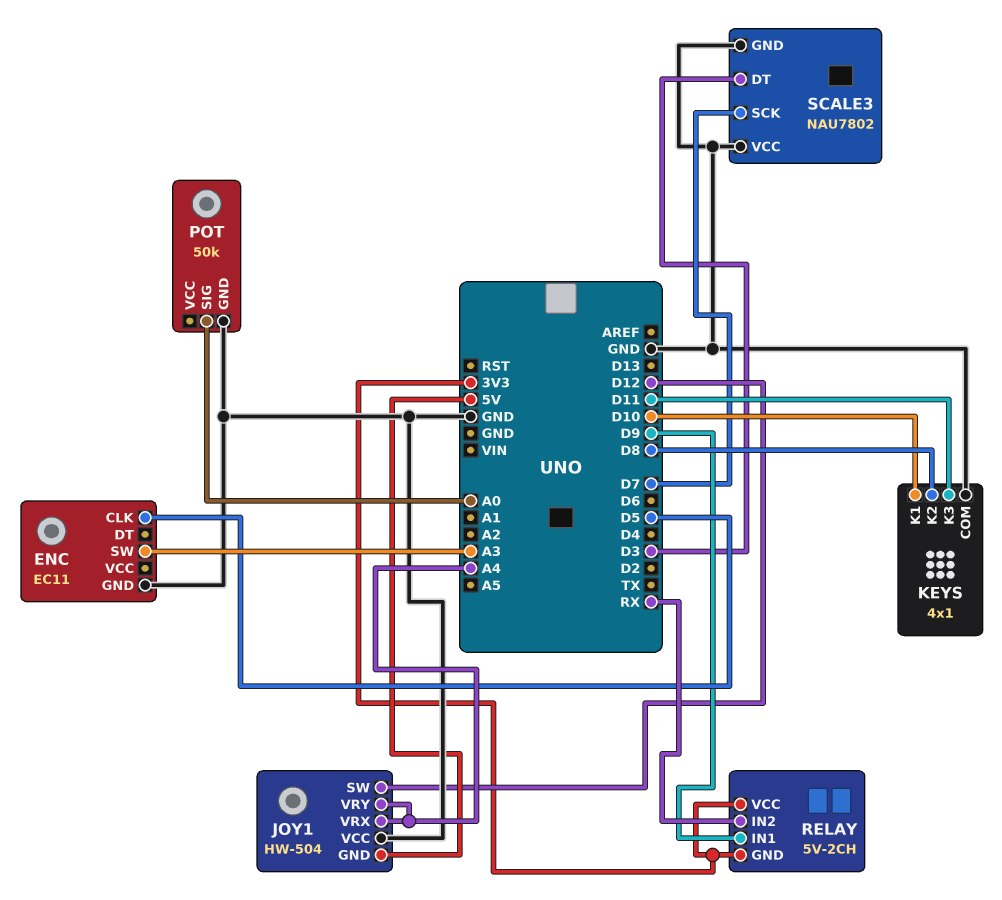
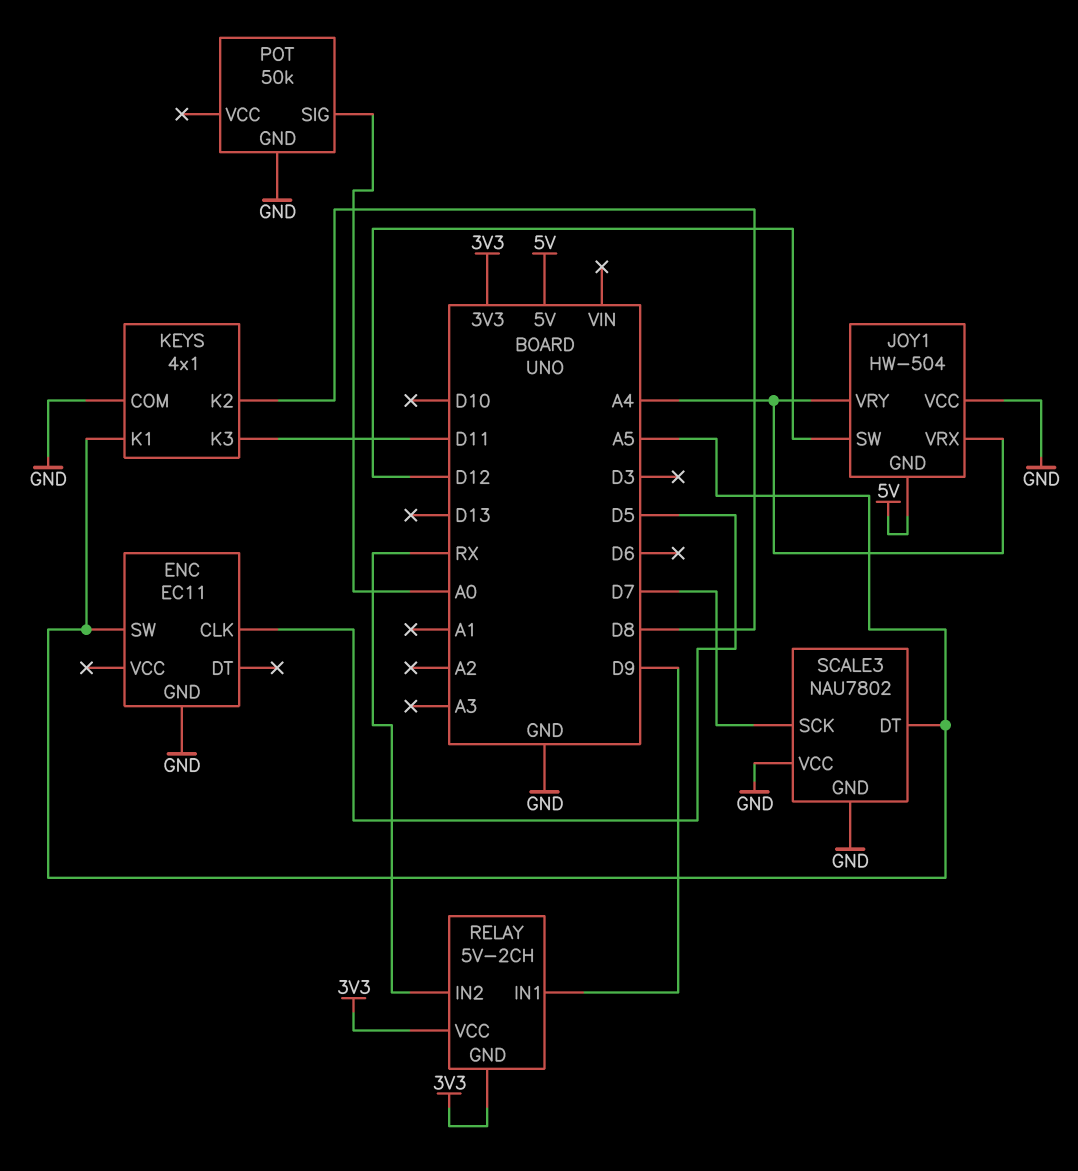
ENC pin SW: A3 -> A5
KEYS pin K1: D10 -> A5
SCALE3 pin DT: D3 -> A5

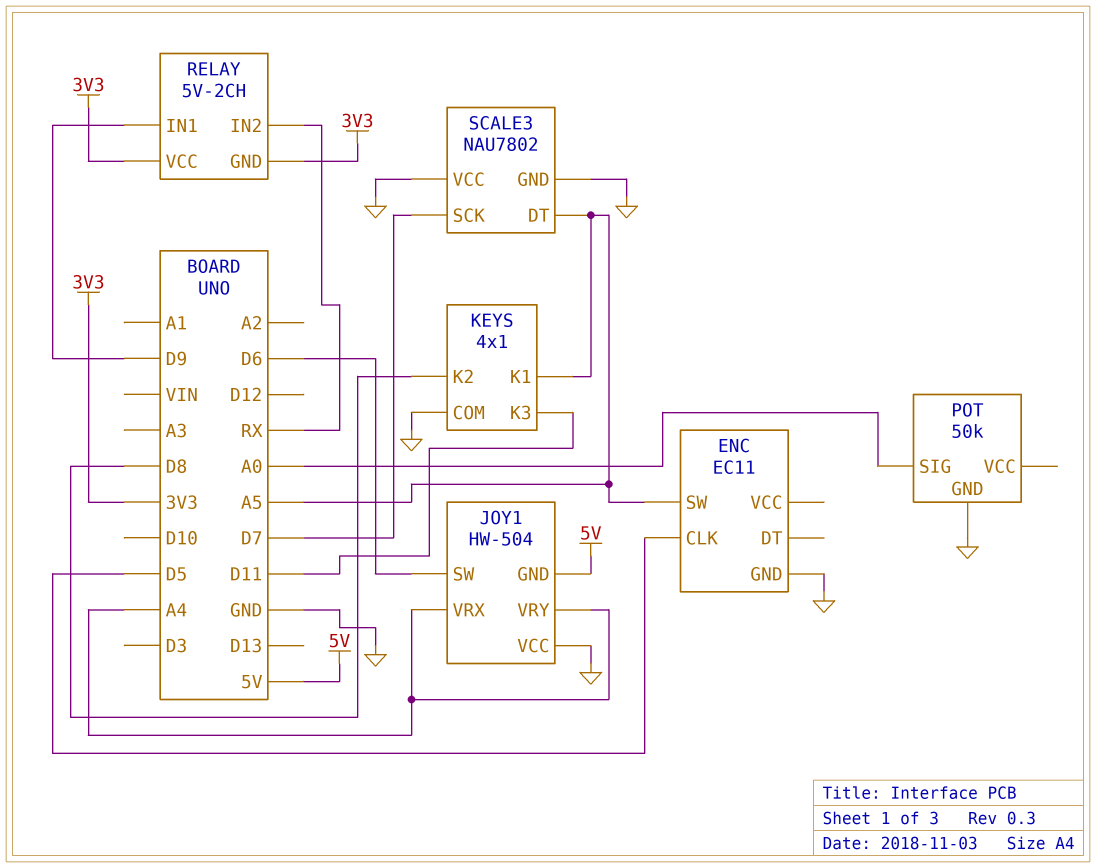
JOY1 pin SW: D12 -> D6

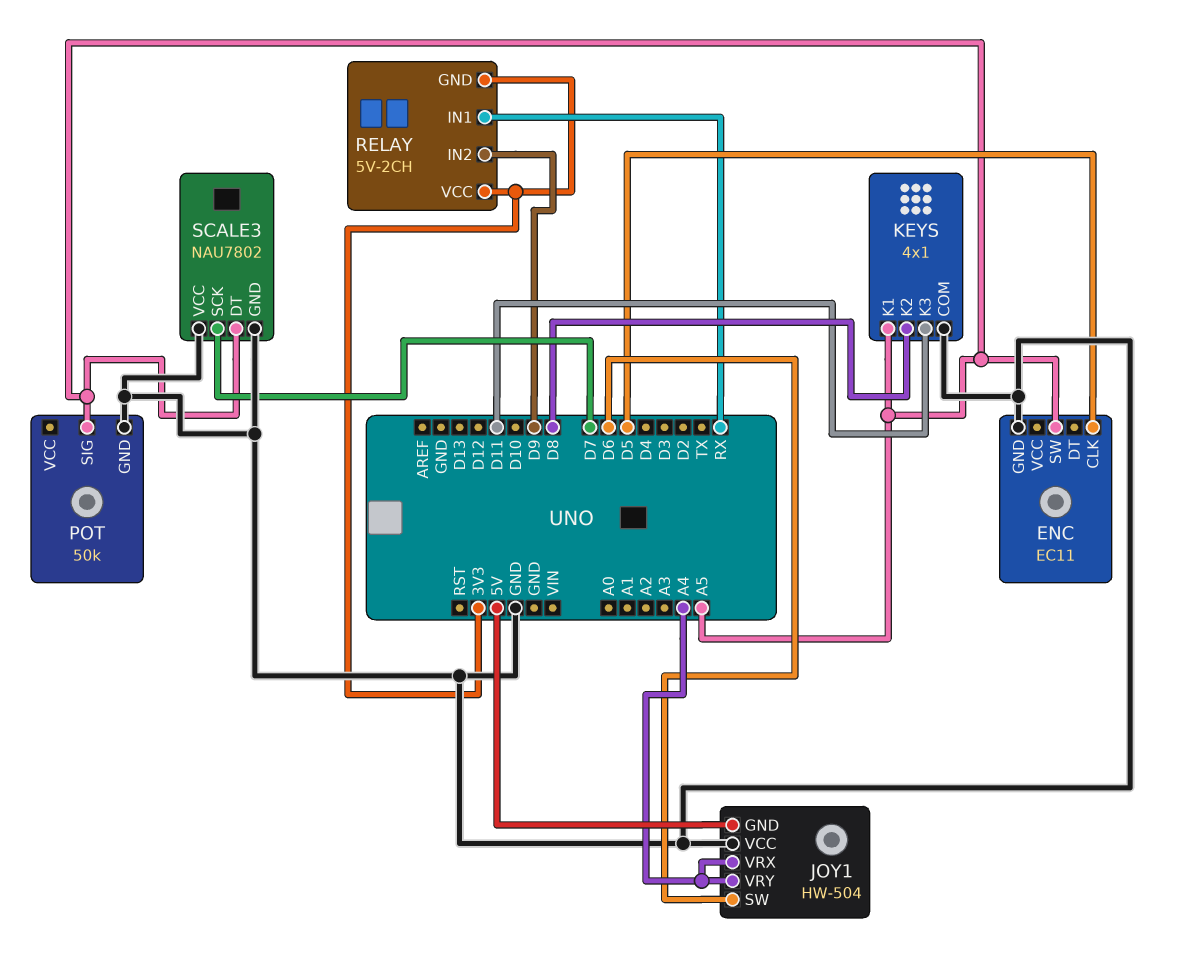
POT pin SIG: A0 -> A5
RELAY pin IN1: D9 -> RX
RELAY pin IN2: RX -> D9

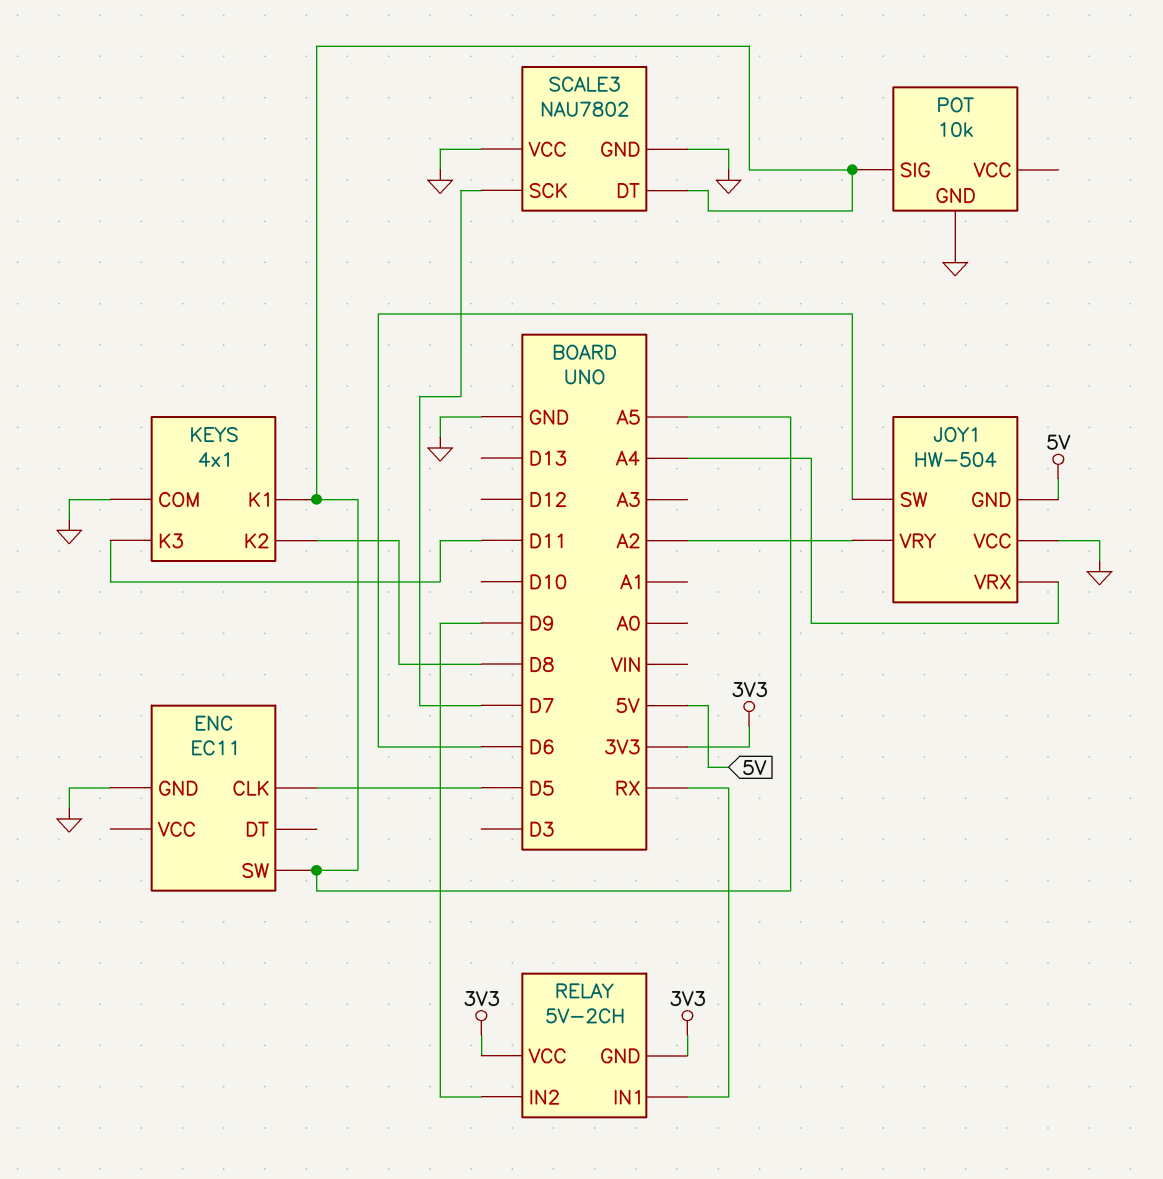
JOY1 pin VRY: A4 -> A2
POT: 50k -> 10k

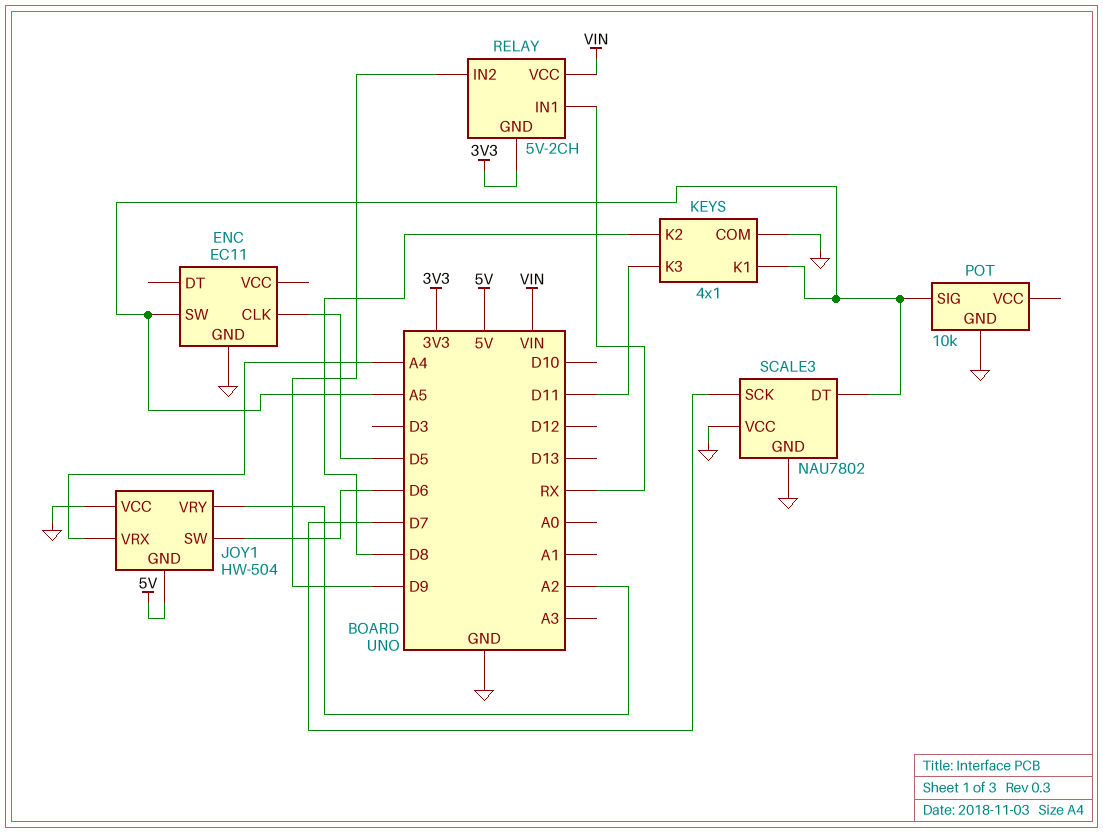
RELAY pin VCC: 3V3 -> VIN

